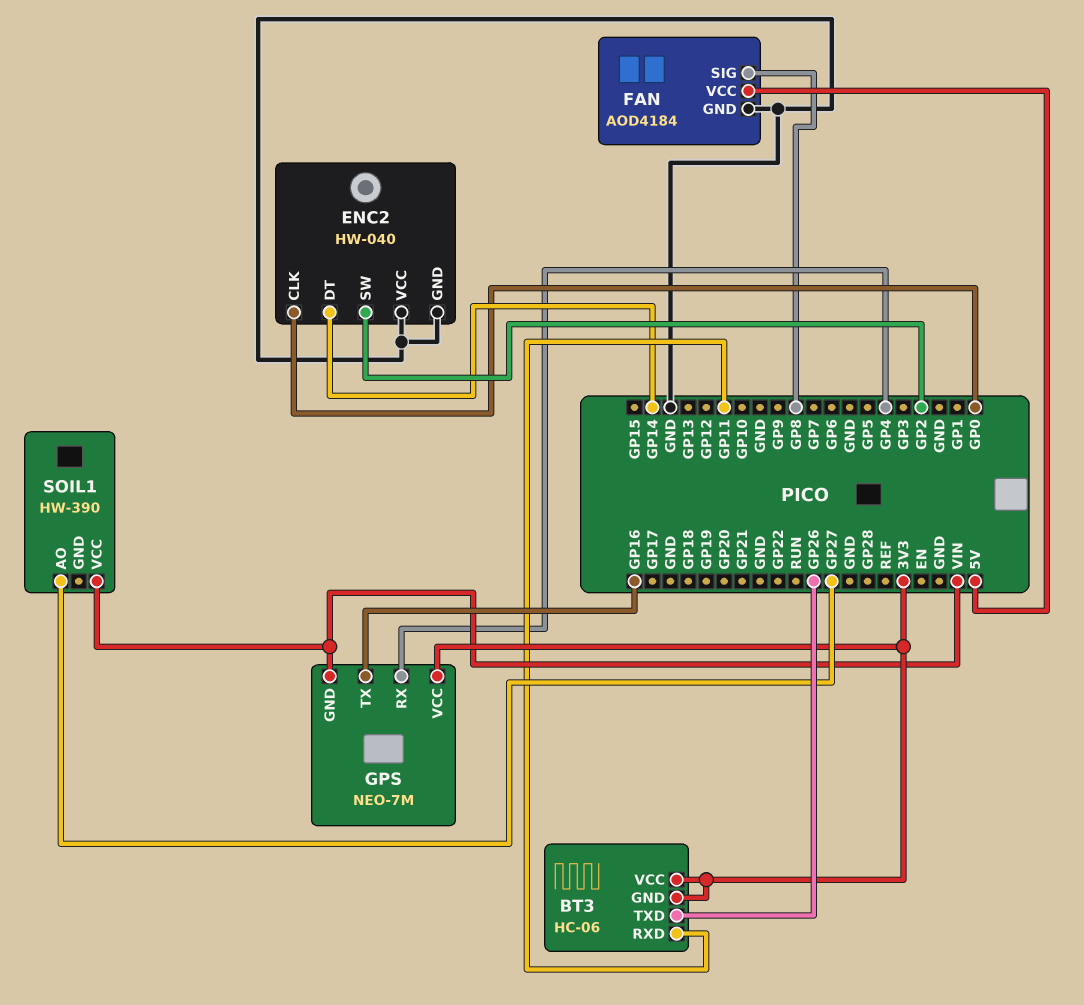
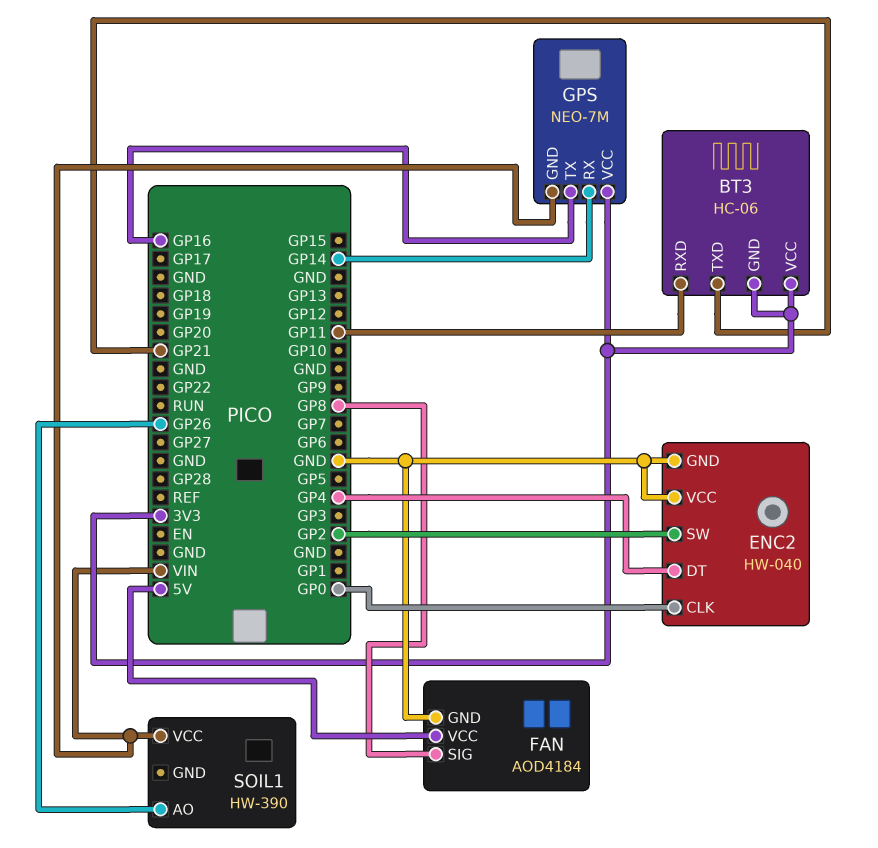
BT3 pin TXD: GP26 -> GP21
ENC2 pin DT: GP14 -> GP4
GPS pin RX: GP4 -> GP14
SOIL1 pin AO: GP27 -> GP26

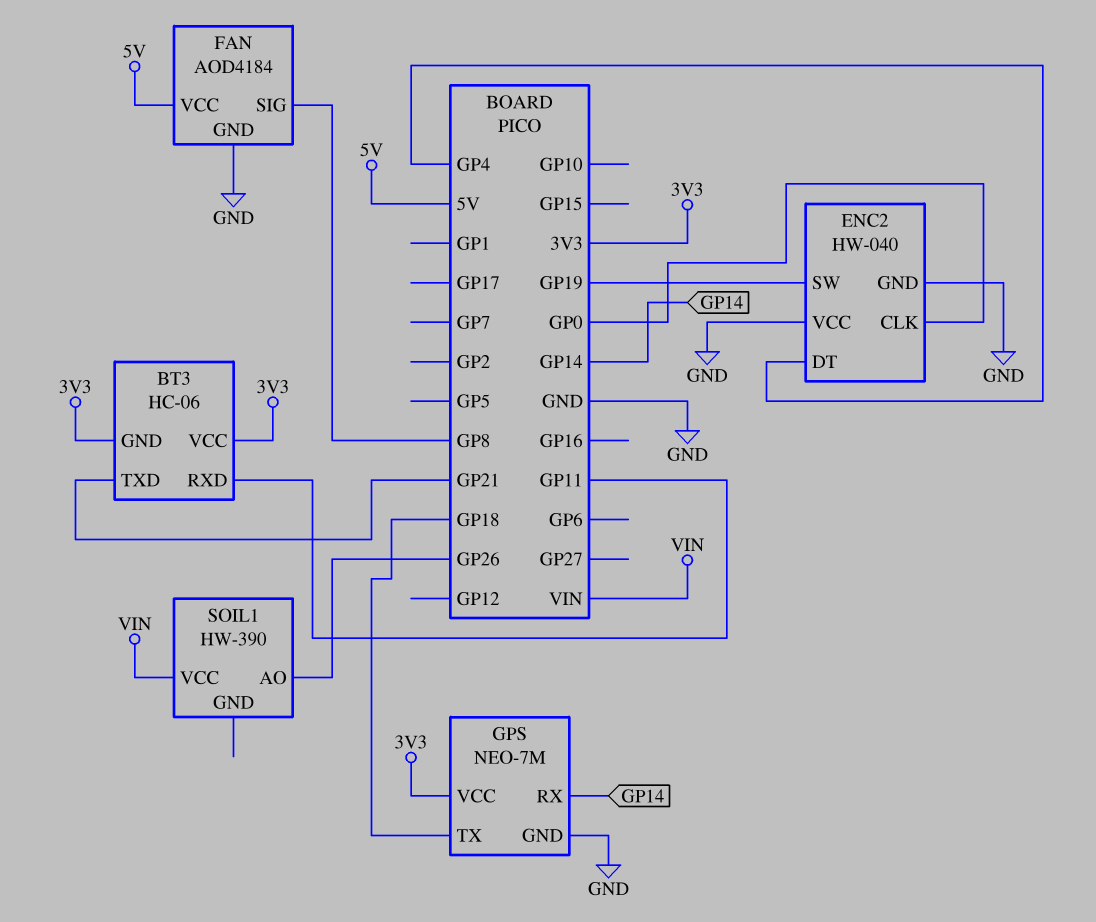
ENC2 pin SW: GP2 -> GP19
GPS pin GND: VIN -> GND
GPS pin TX: GP16 -> GP18

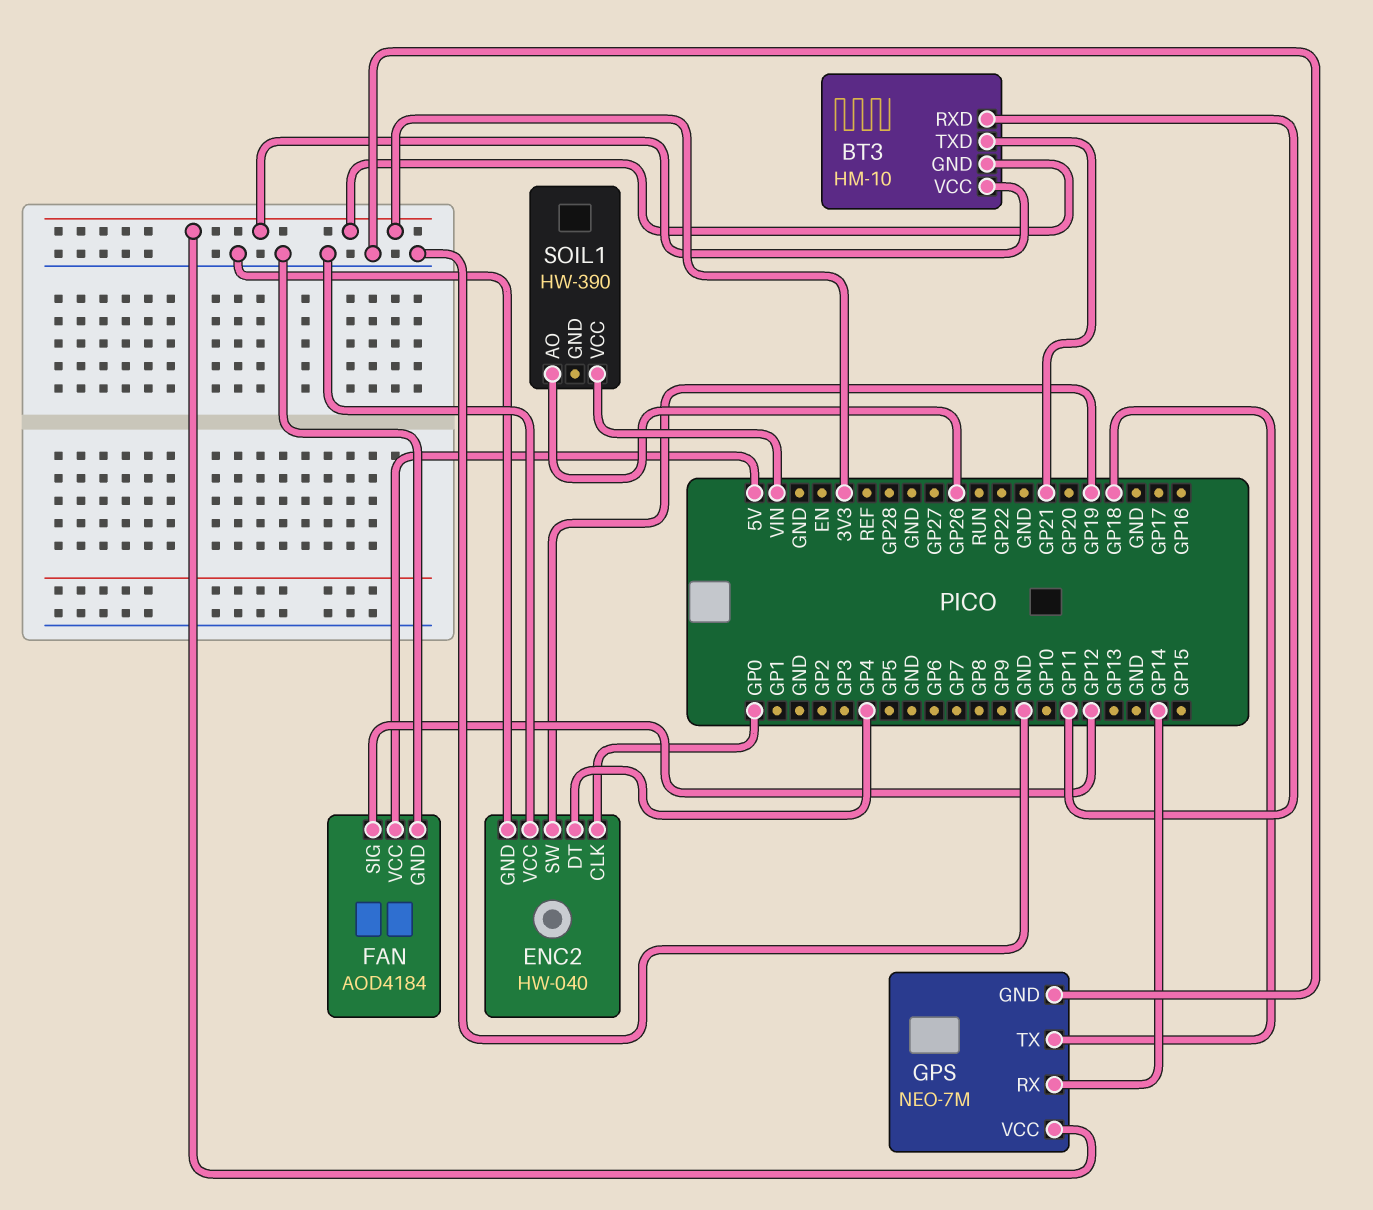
BT3: HC-06 -> HM-10
FAN pin SIG: GP8 -> GP12

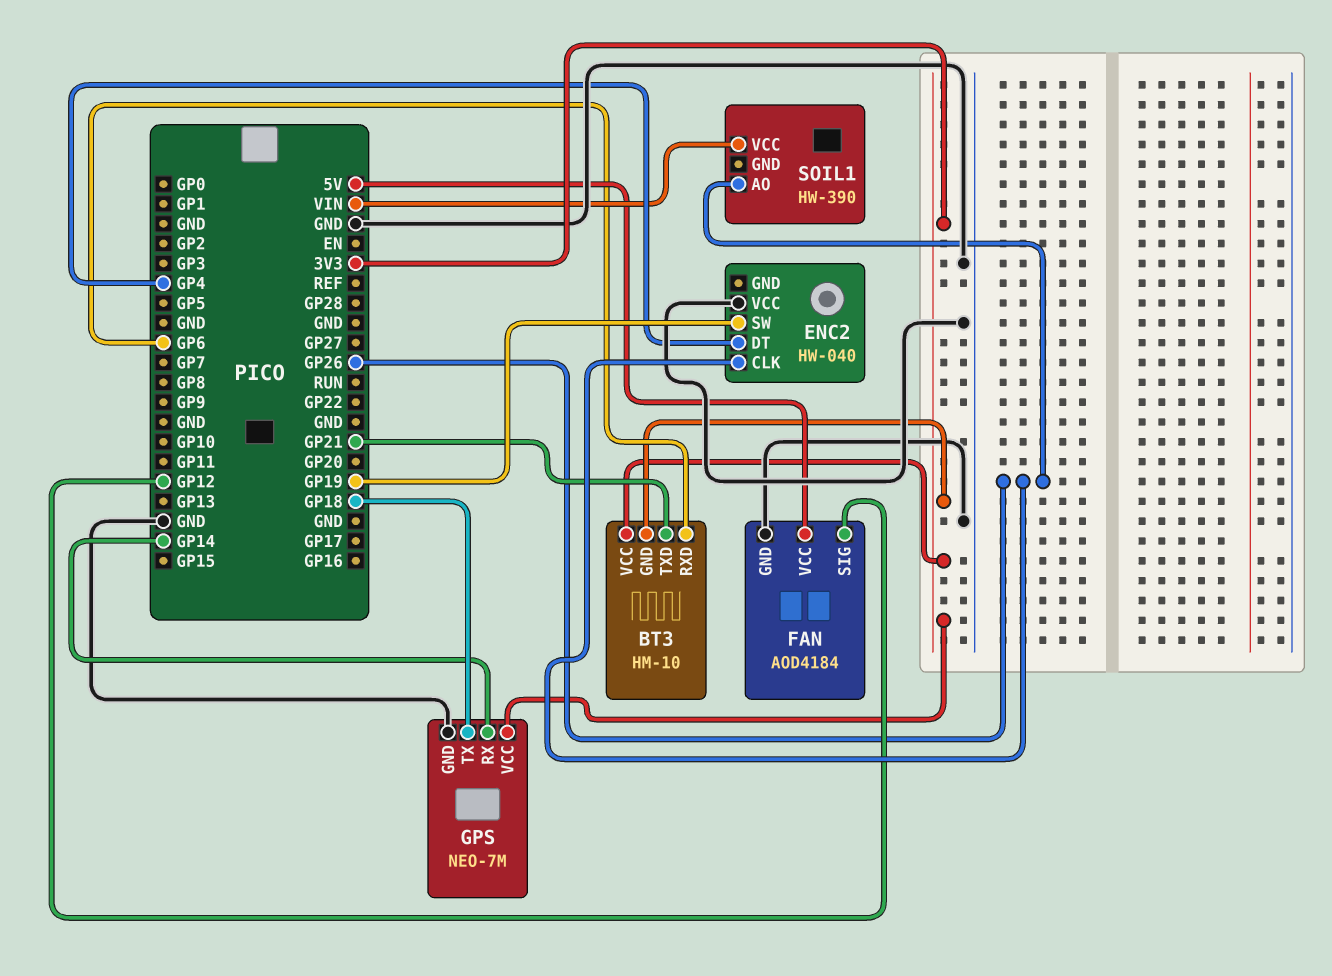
BT3 pin RXD: GP11 -> GP6
ENC2 pin CLK: GP0 -> GP26
ENC2 pin GND: GND -> none

